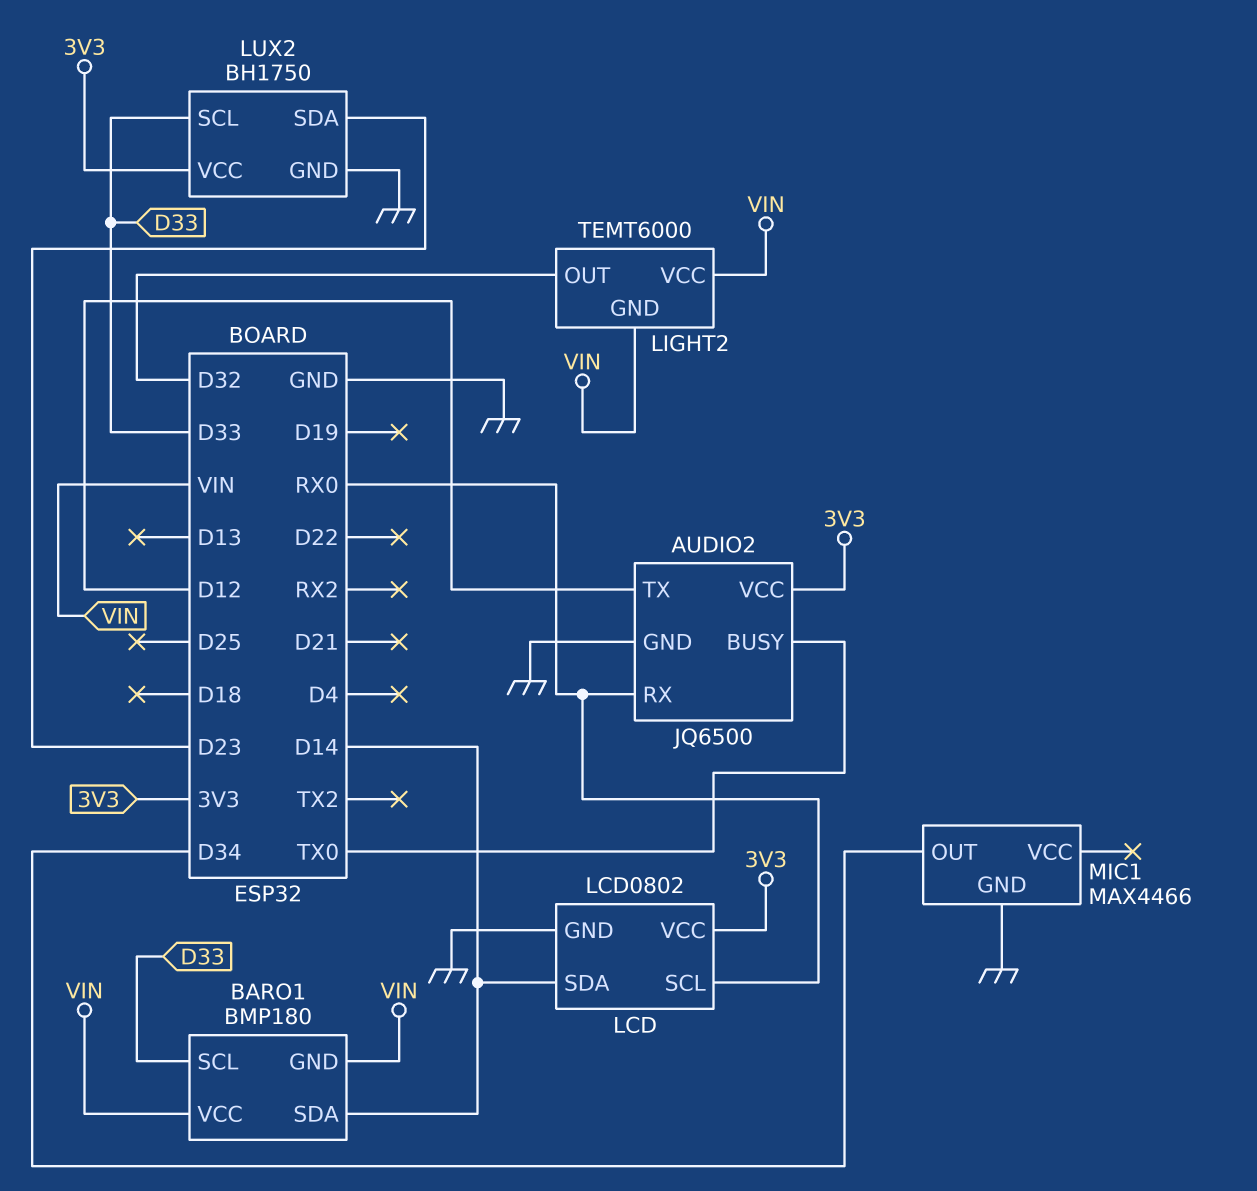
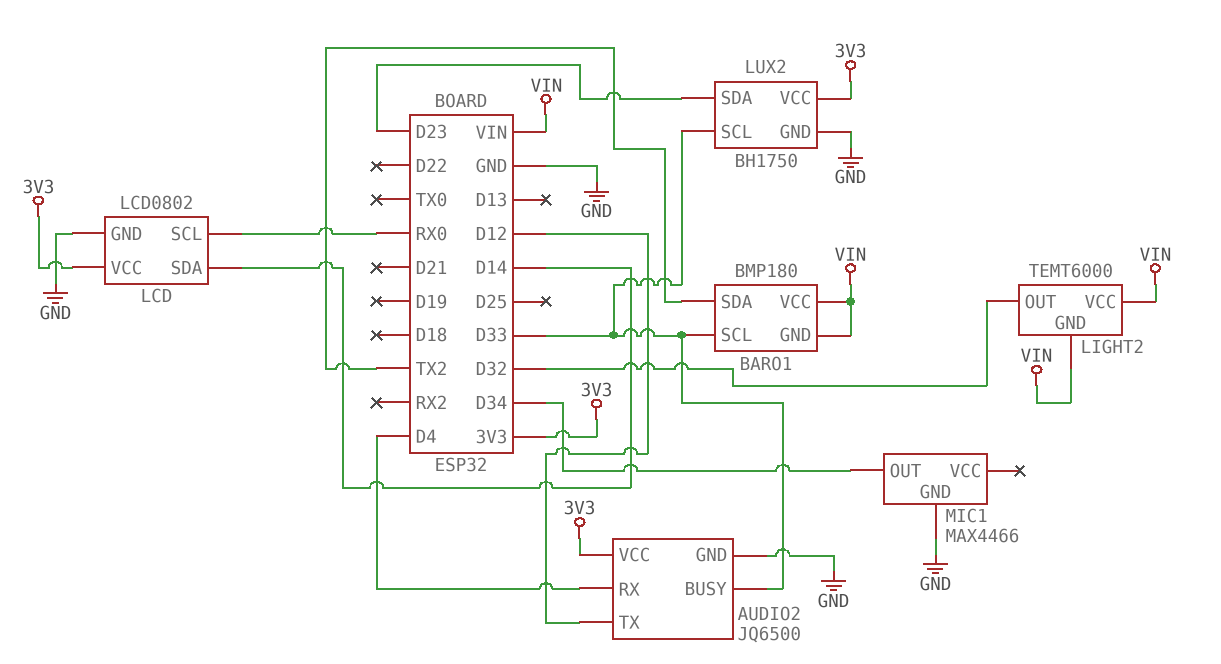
AUDIO2 pin BUSY: TX0 -> D33
AUDIO2 pin RX: RX0 -> D4
BARO1 pin SDA: D14 -> TX2

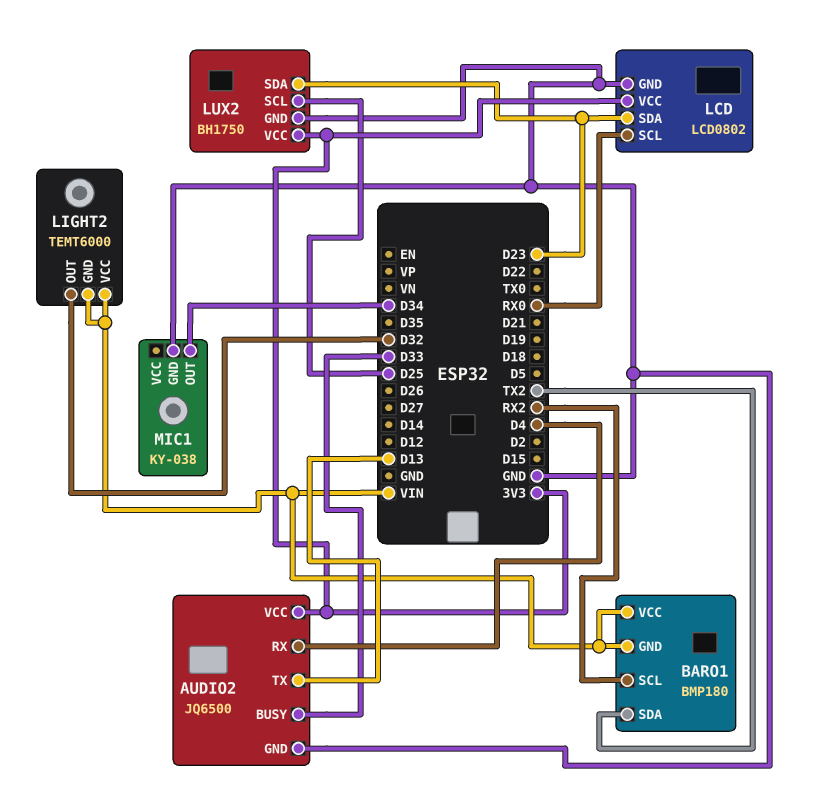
AUDIO2 pin TX: D12 -> D13
BARO1 pin SCL: D33 -> RX2
LCD pin SDA: D14 -> D23
LUX2 pin SCL: D33 -> D25
MIC1: MAX4466 -> KY-038

